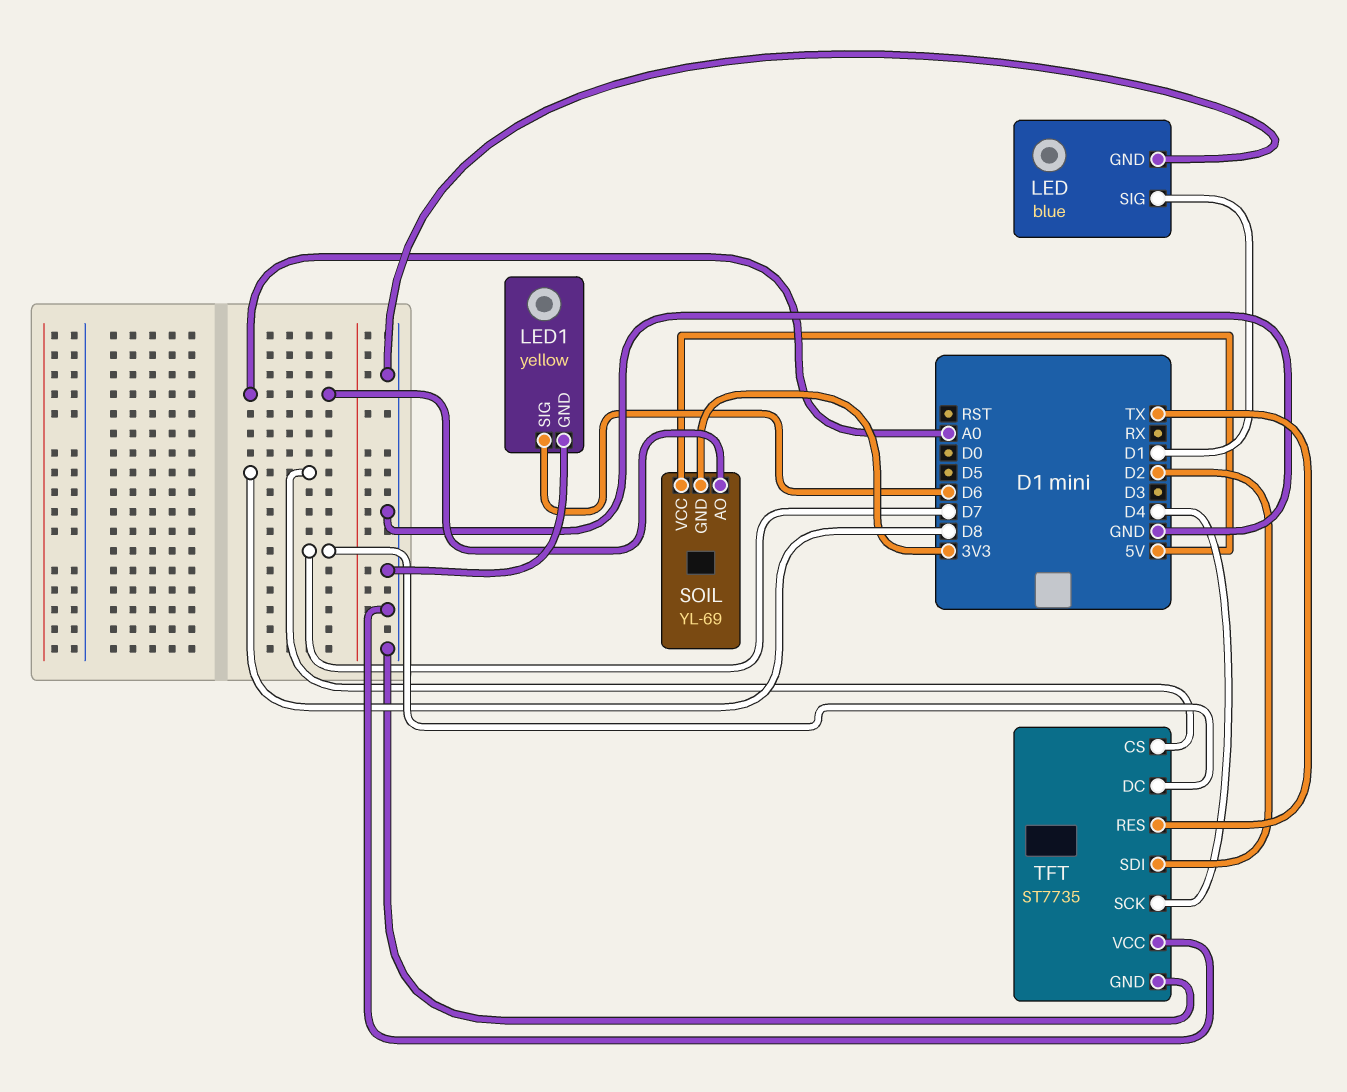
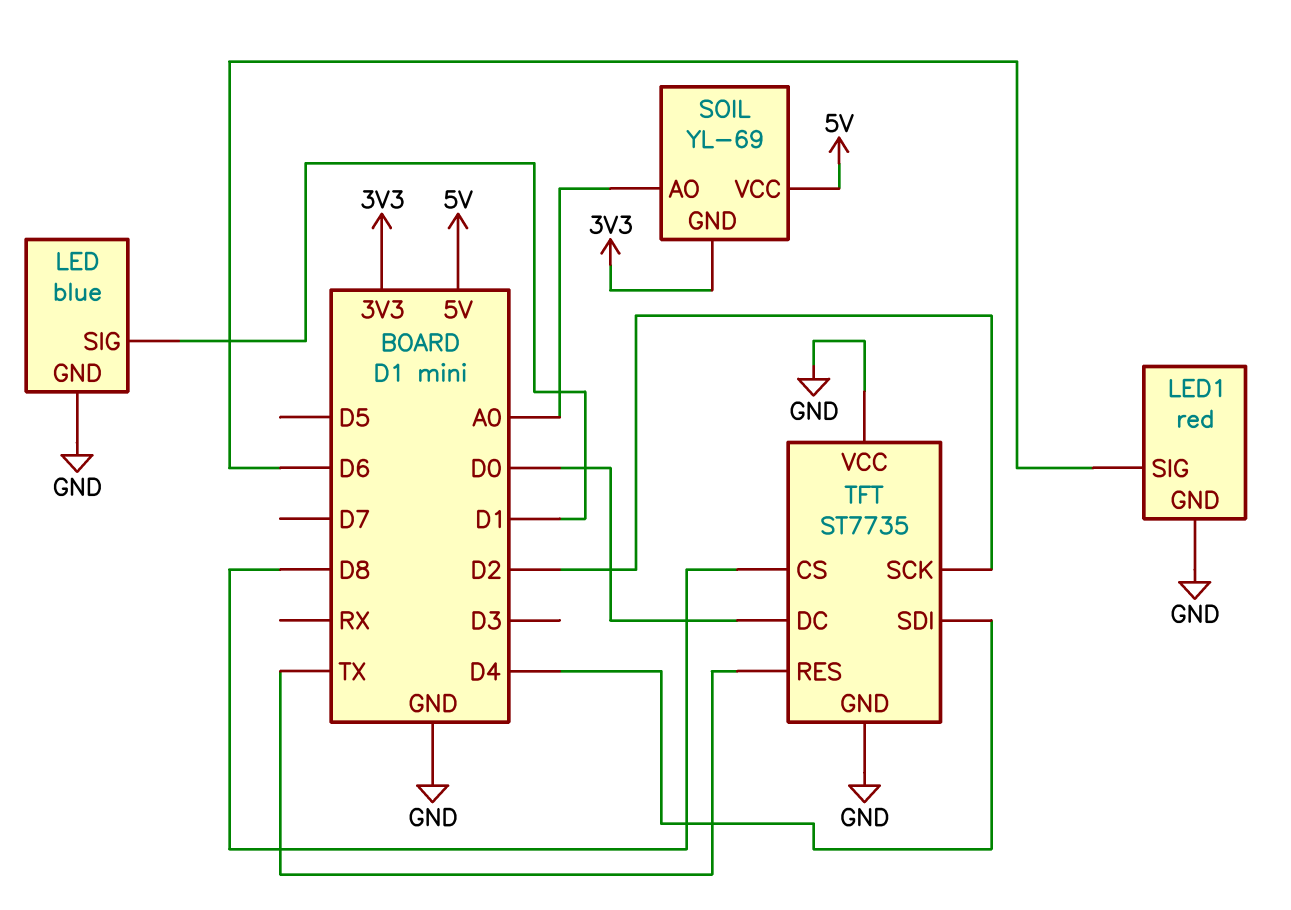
LED1: yellow -> red
TFT pin DC: D7 -> D0
TFT pin SCK: D4 -> D2
TFT pin SDI: D2 -> D4

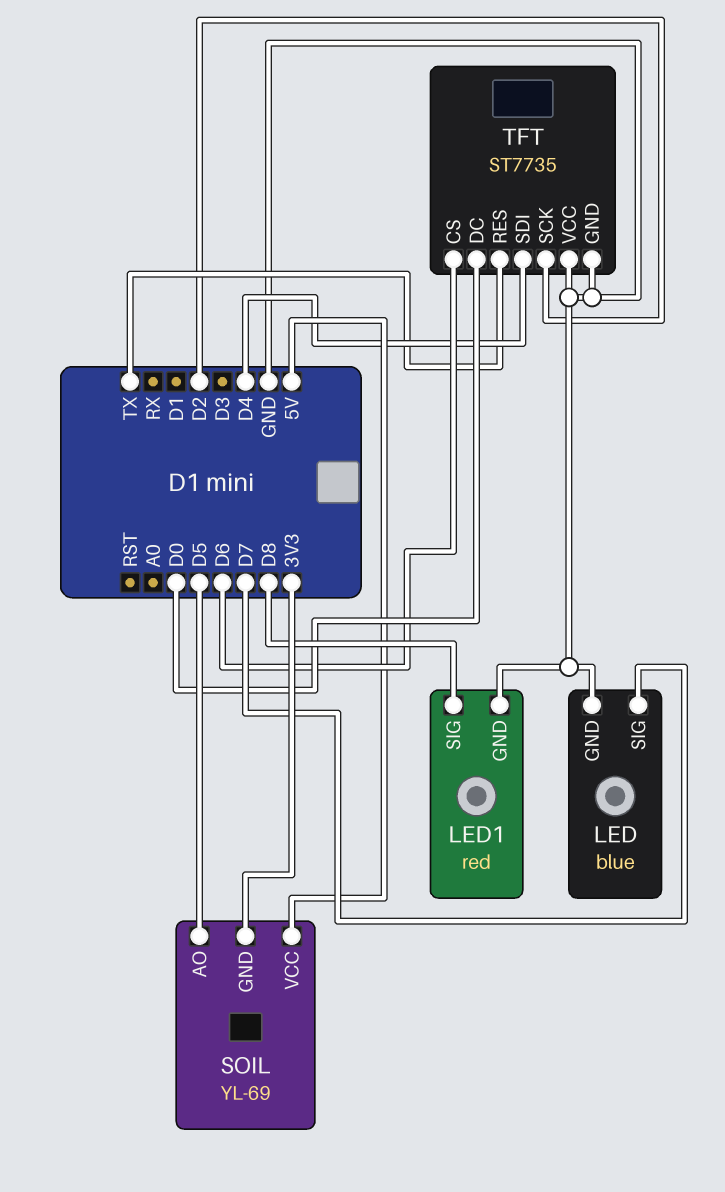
LED pin SIG: D1 -> D7
LED1 pin SIG: D6 -> D8
SOIL pin AO: A0 -> D5
TFT pin CS: D8 -> D6

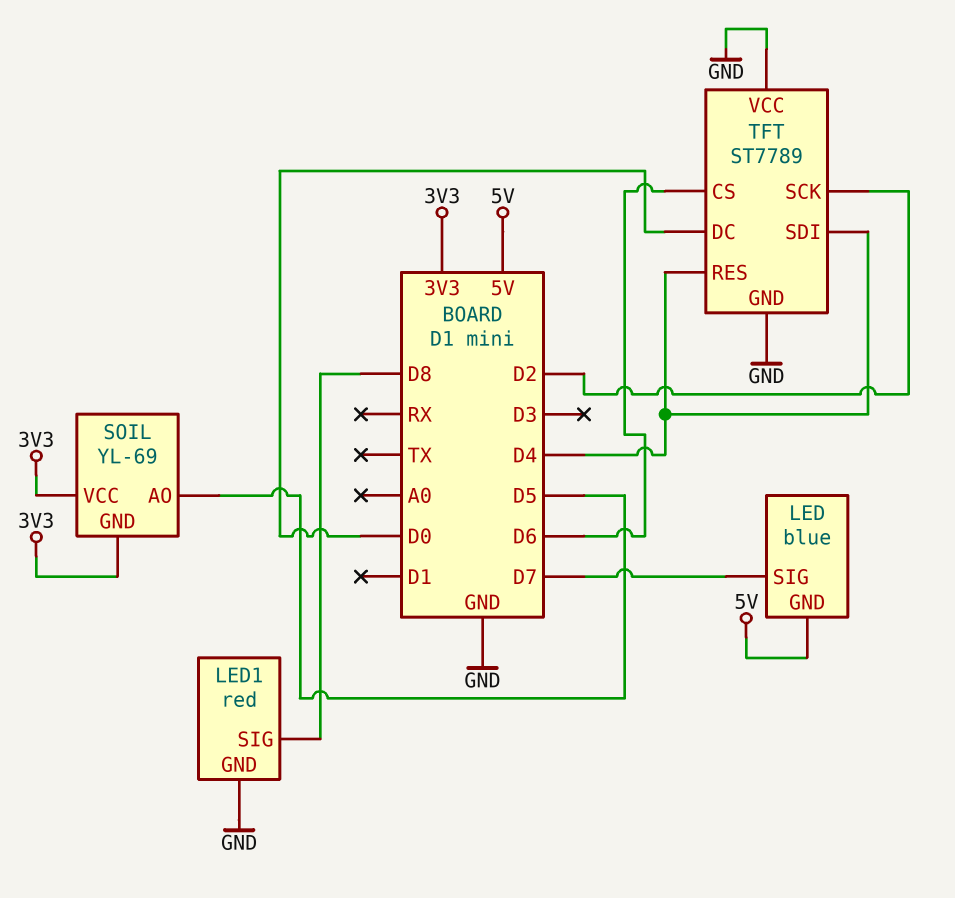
LED pin GND: GND -> 5V
SOIL pin VCC: 5V -> 3V3
TFT: ST7735 -> ST7789
TFT pin RES: TX -> D4

